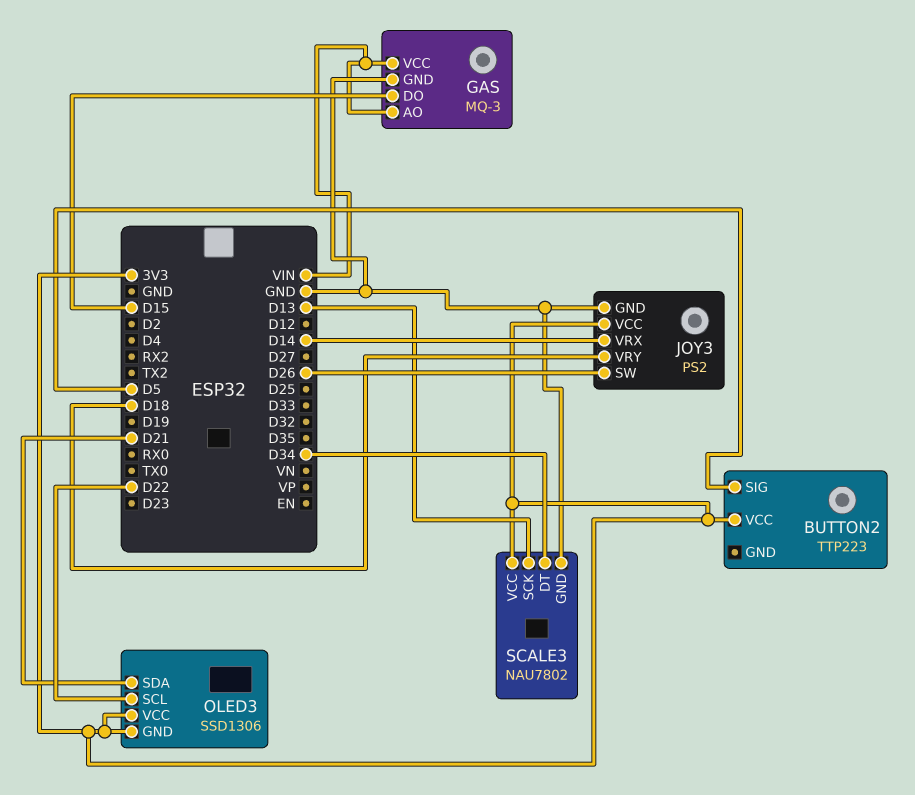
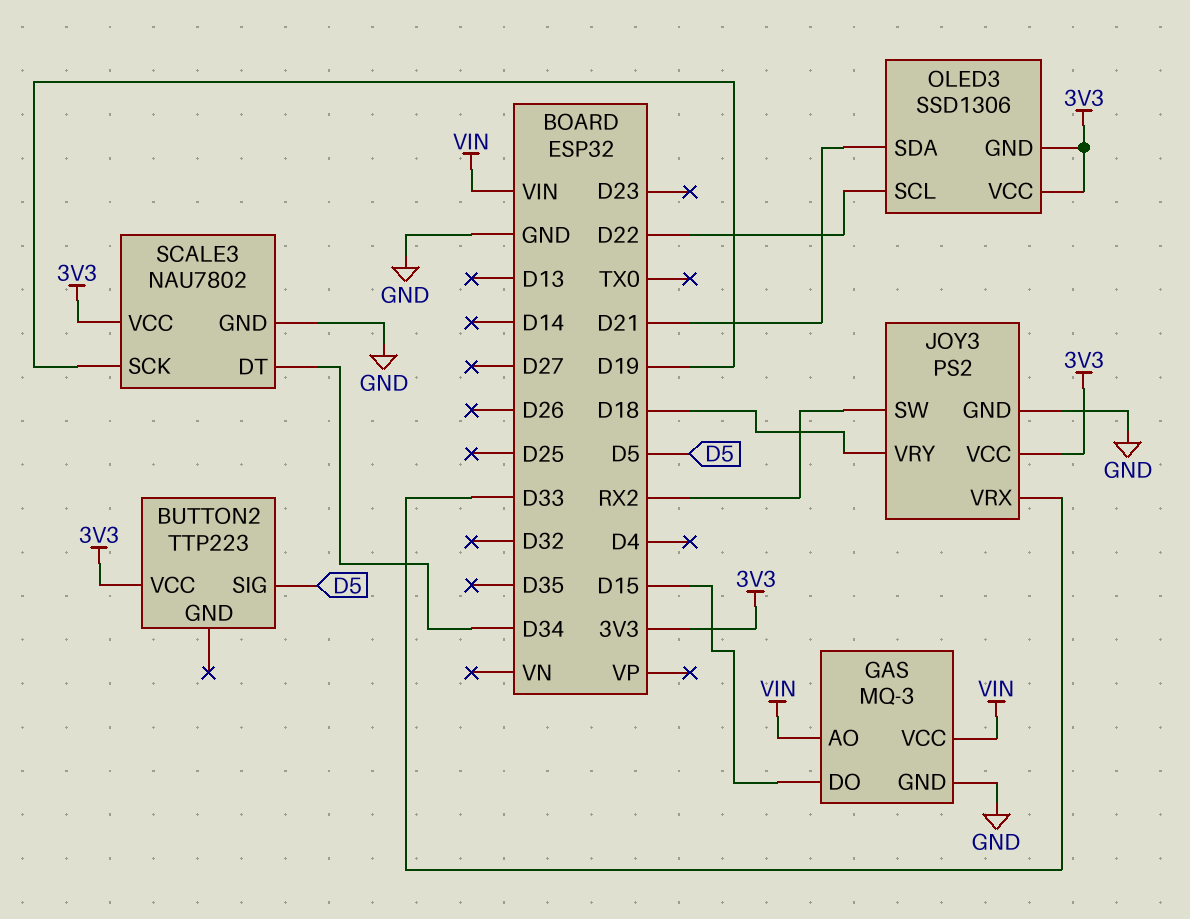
JOY3 pin SW: D26 -> RX2
JOY3 pin VRX: D14 -> D33
SCALE3 pin SCK: D13 -> D19

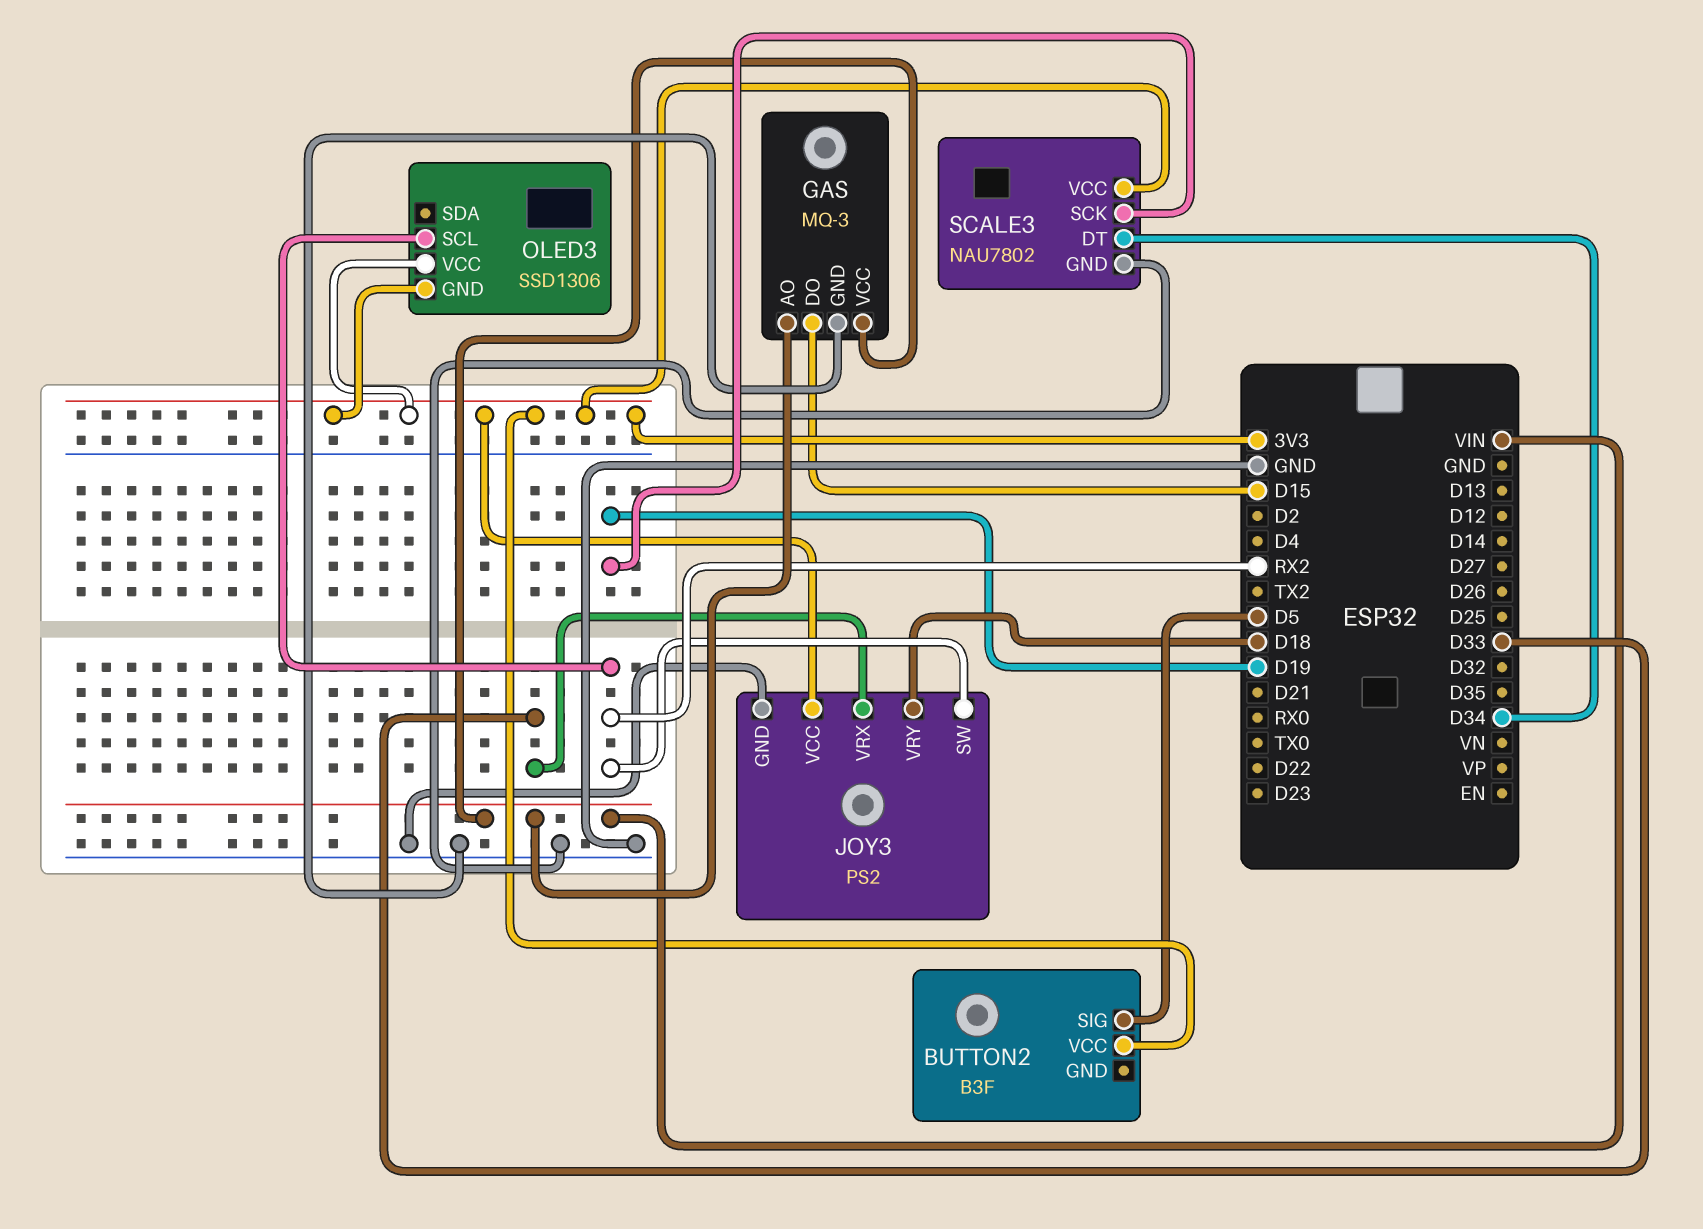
BUTTON2: TTP223 -> B3F
OLED3 pin SCL: D22 -> RX2
OLED3 pin SDA: D21 -> none

